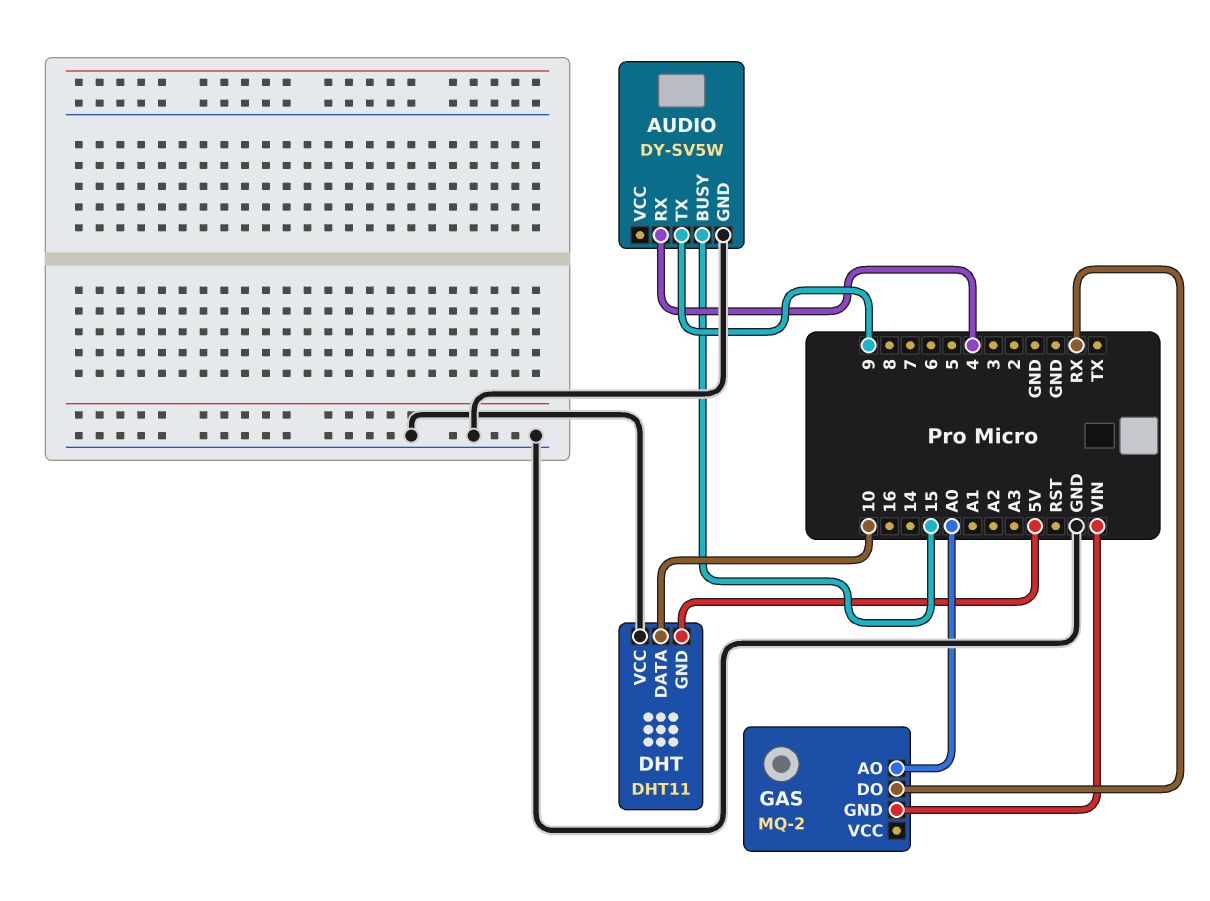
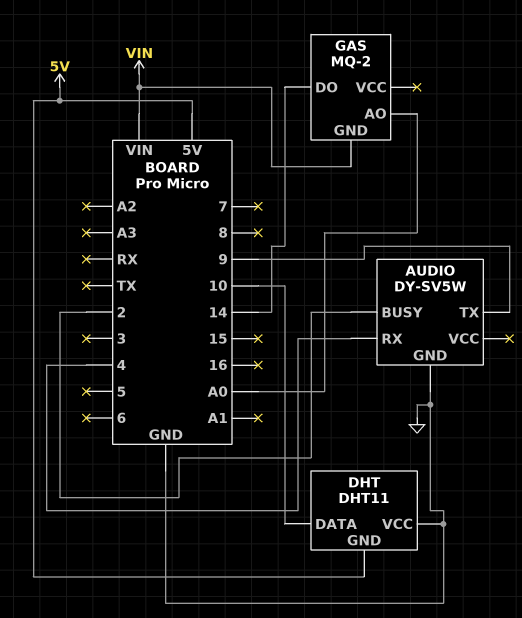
AUDIO pin BUSY: 15 -> 2
GAS pin DO: RX -> 14

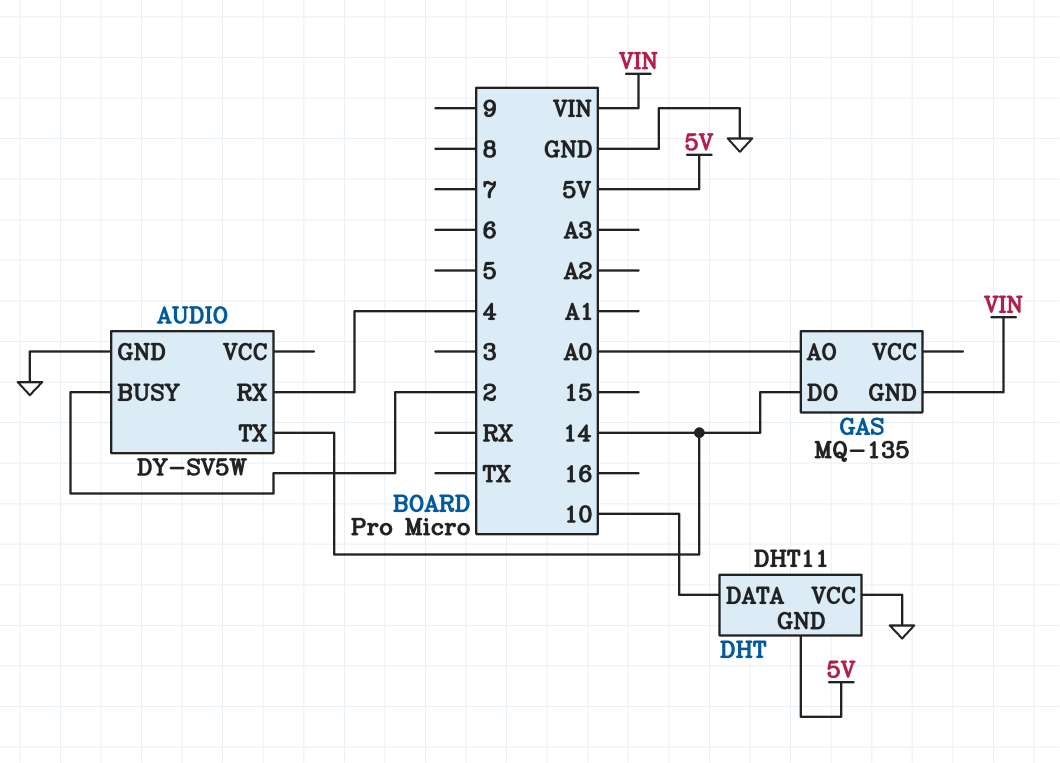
AUDIO pin TX: 9 -> 14
GAS: MQ-2 -> MQ-135

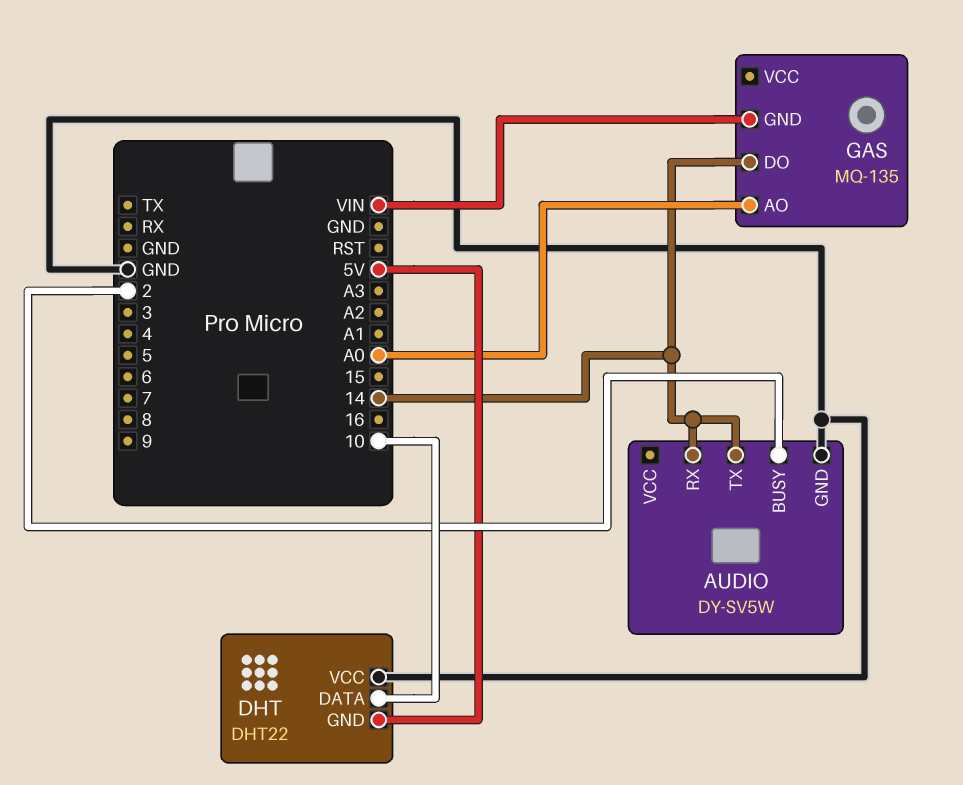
AUDIO pin RX: 4 -> 14
DHT: DHT11 -> DHT22

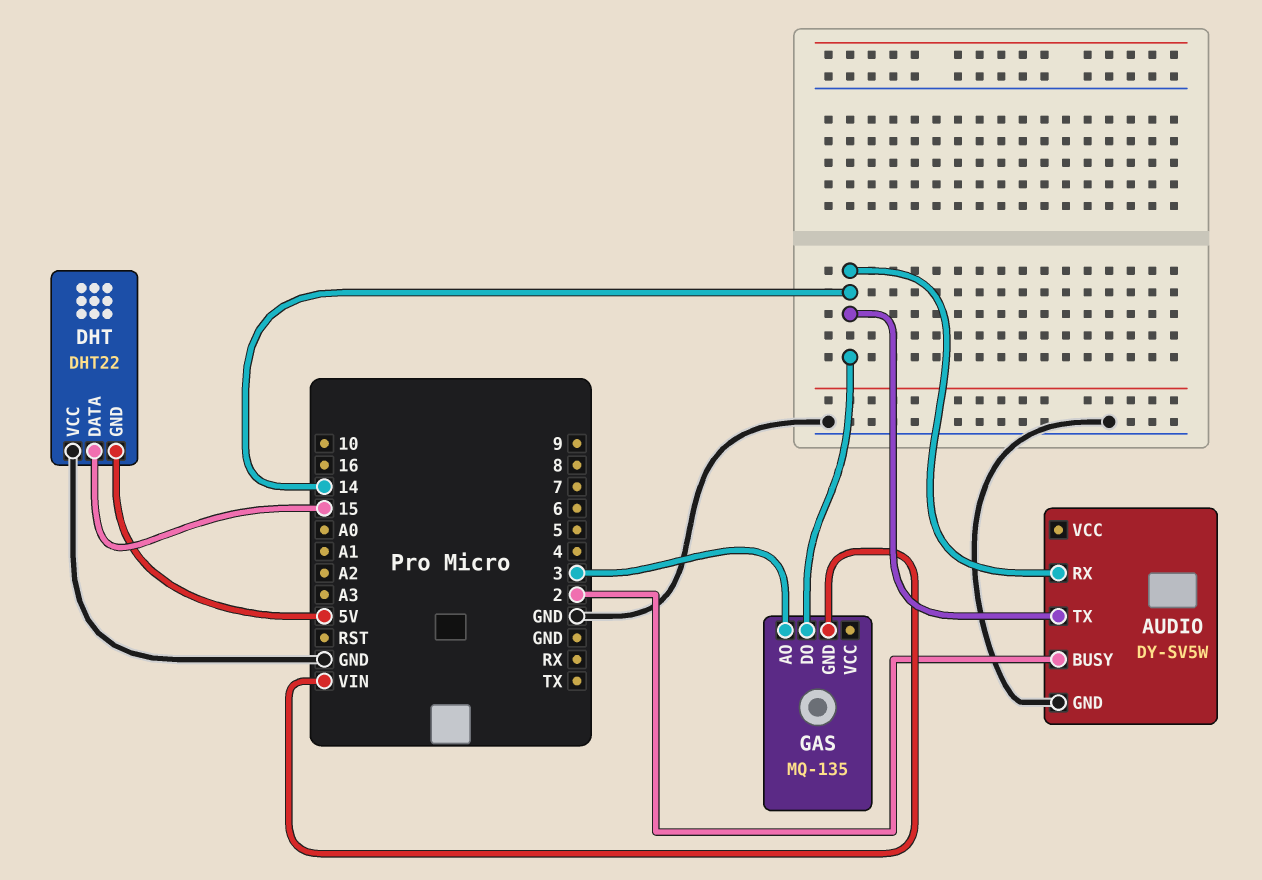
DHT pin DATA: 10 -> 15
GAS pin AO: A0 -> 3

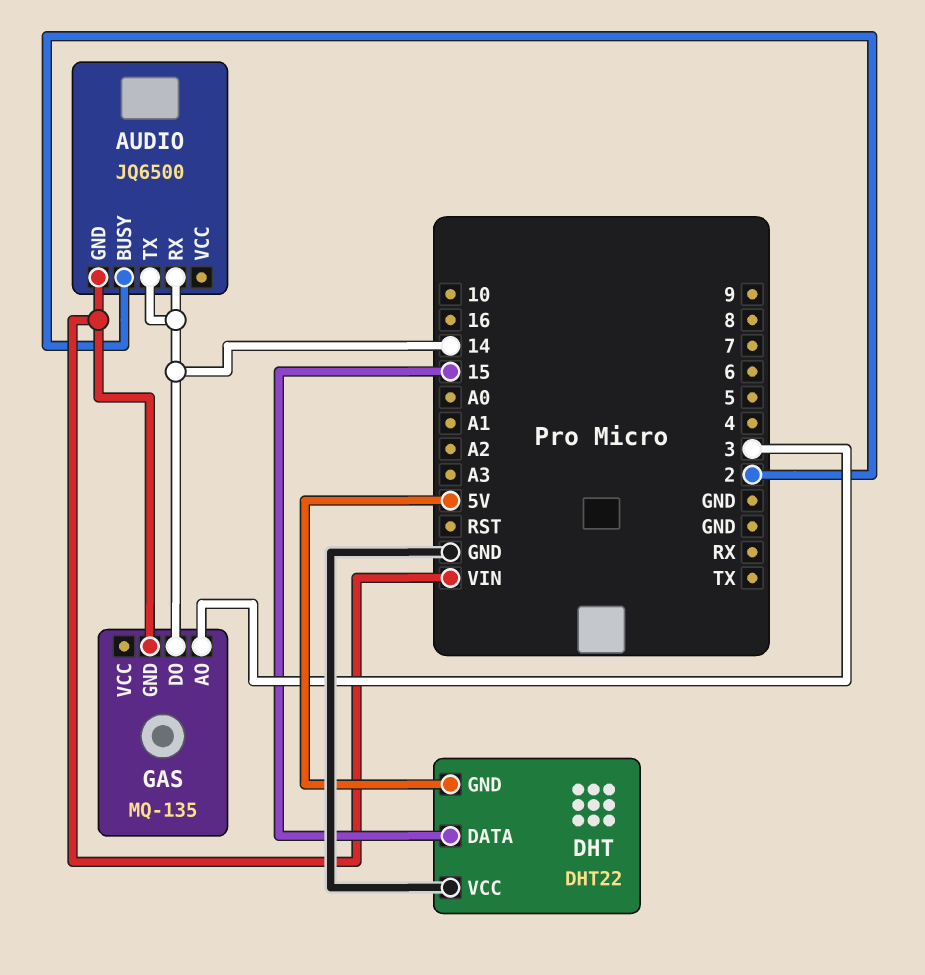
AUDIO: DY-SV5W -> JQ6500
AUDIO pin GND: GND -> VIN

